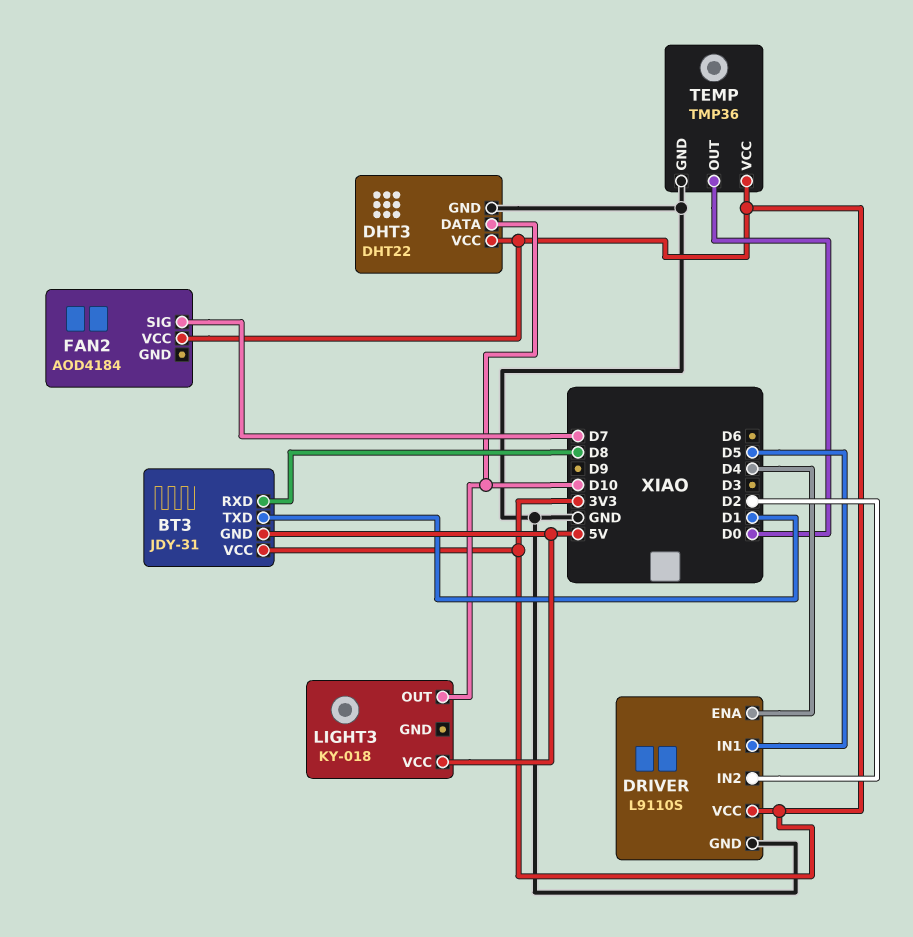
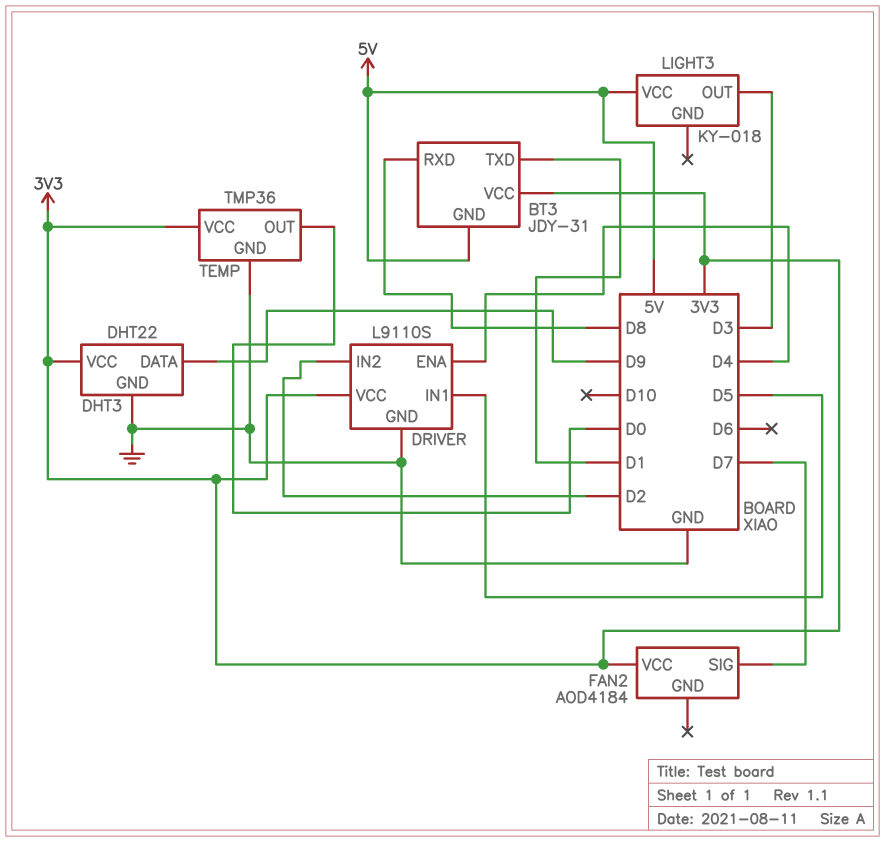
DHT3 pin DATA: D10 -> D9
LIGHT3 pin OUT: D10 -> D3

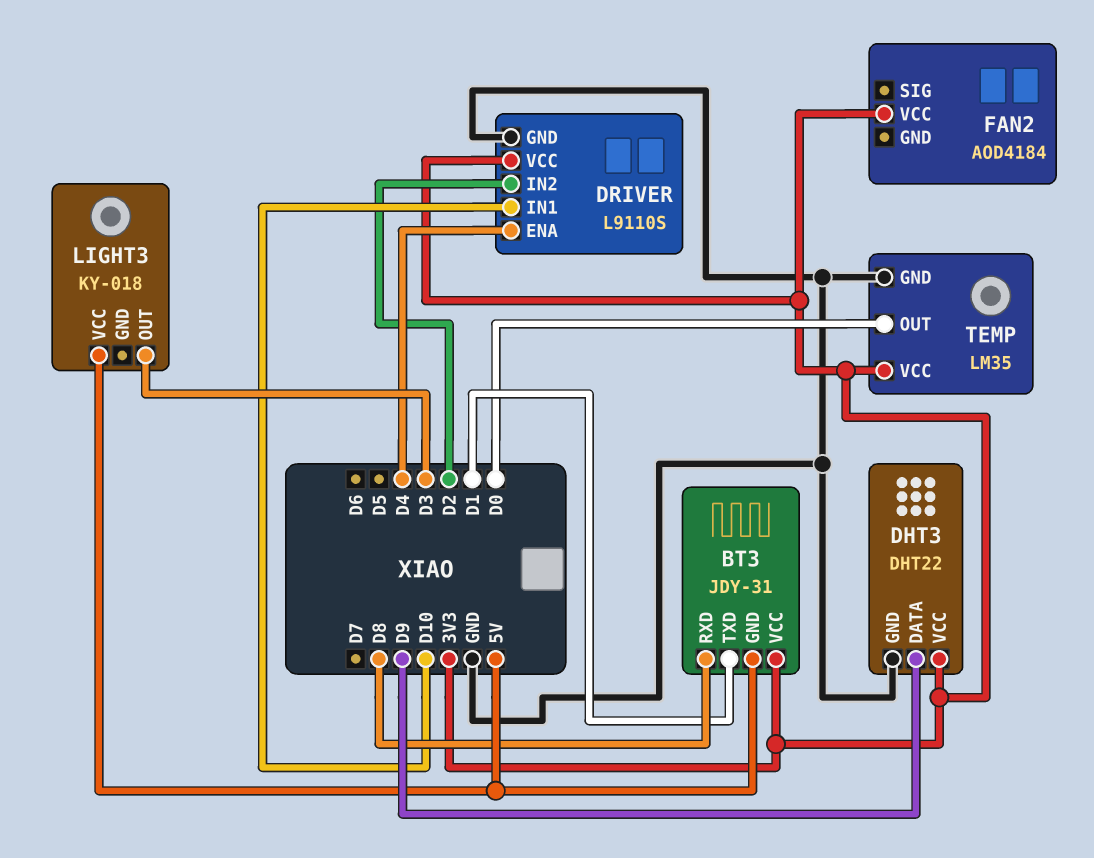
DRIVER pin IN1: D5 -> D10
FAN2 pin SIG: D7 -> none
TEMP: TMP36 -> LM35

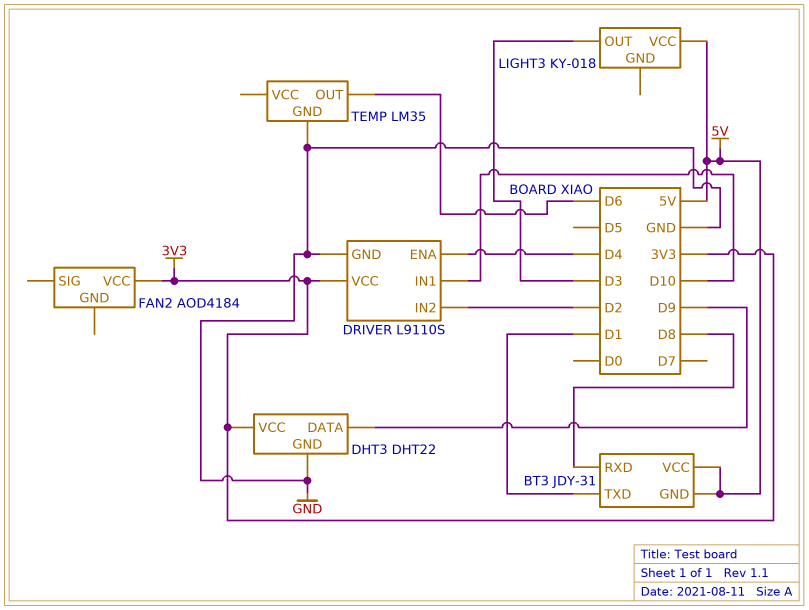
BT3 pin VCC: 3V3 -> 5V
TEMP pin OUT: D0 -> D6
TEMP pin VCC: 3V3 -> none

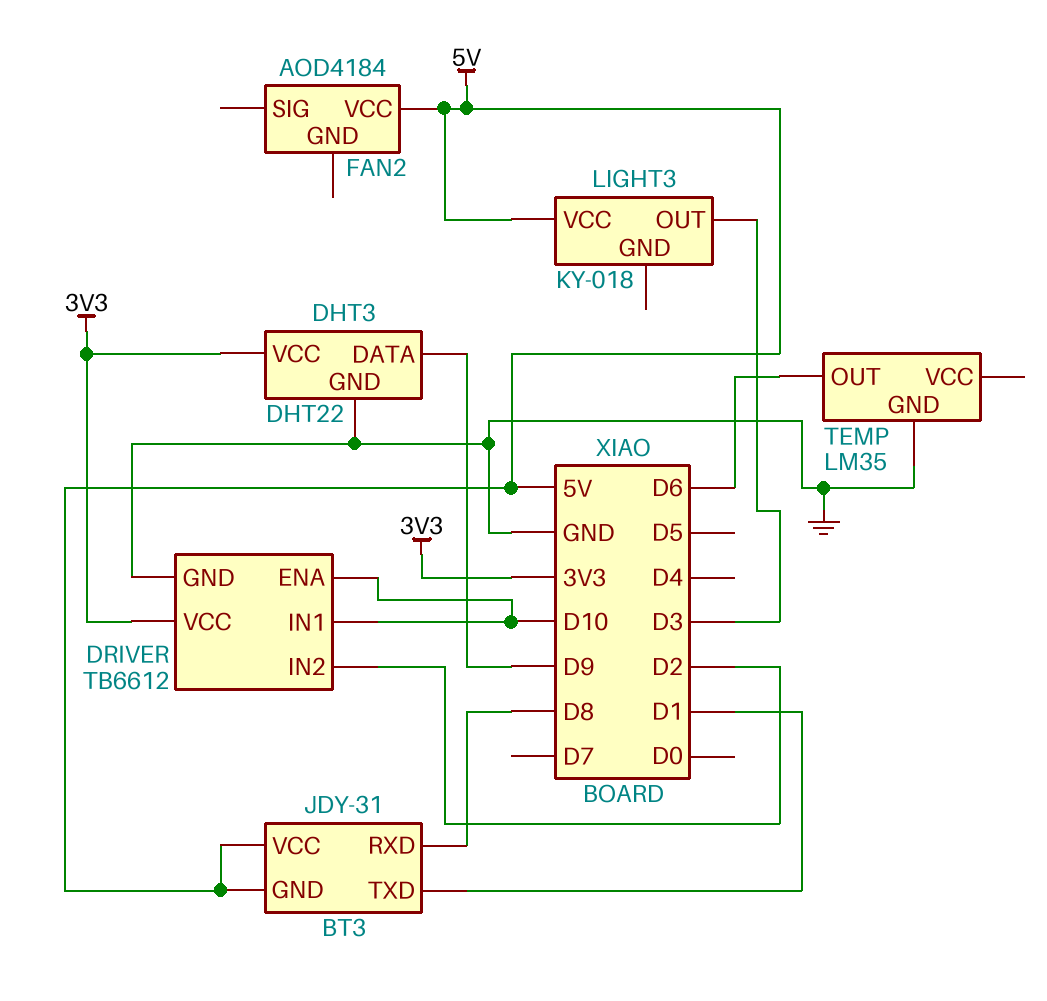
DRIVER: L9110S -> TB6612
DRIVER pin ENA: D4 -> D10
FAN2 pin VCC: 3V3 -> 5V

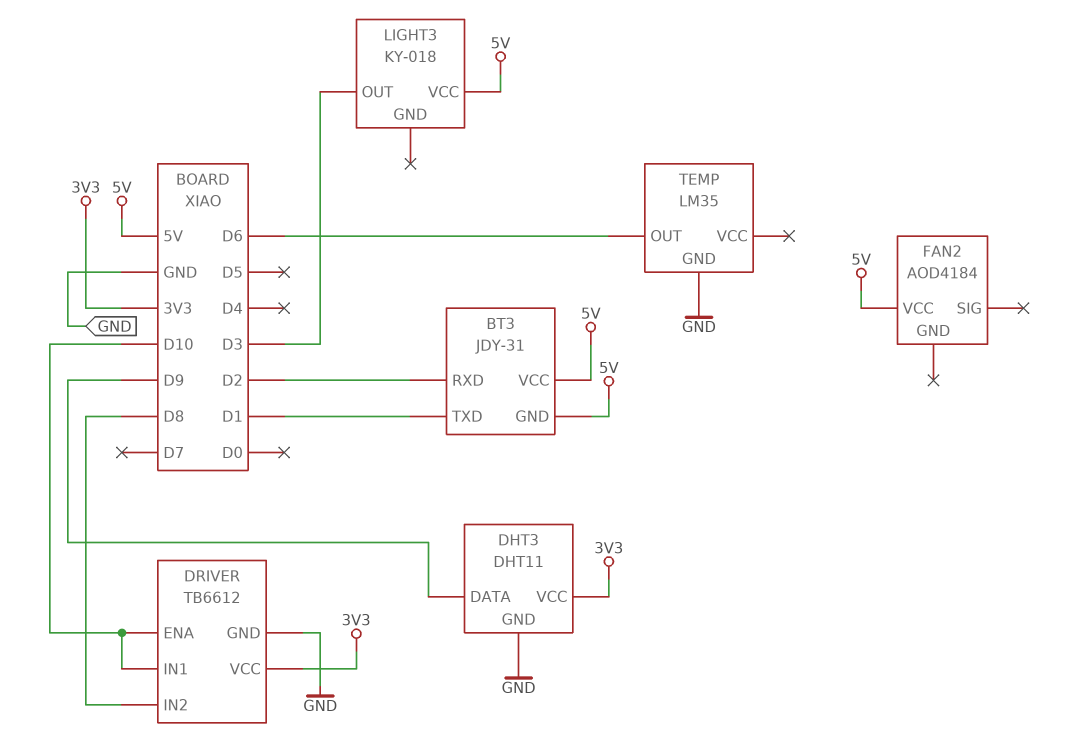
BT3 pin RXD: D8 -> D2
DHT3: DHT22 -> DHT11
DRIVER pin IN2: D2 -> D8

